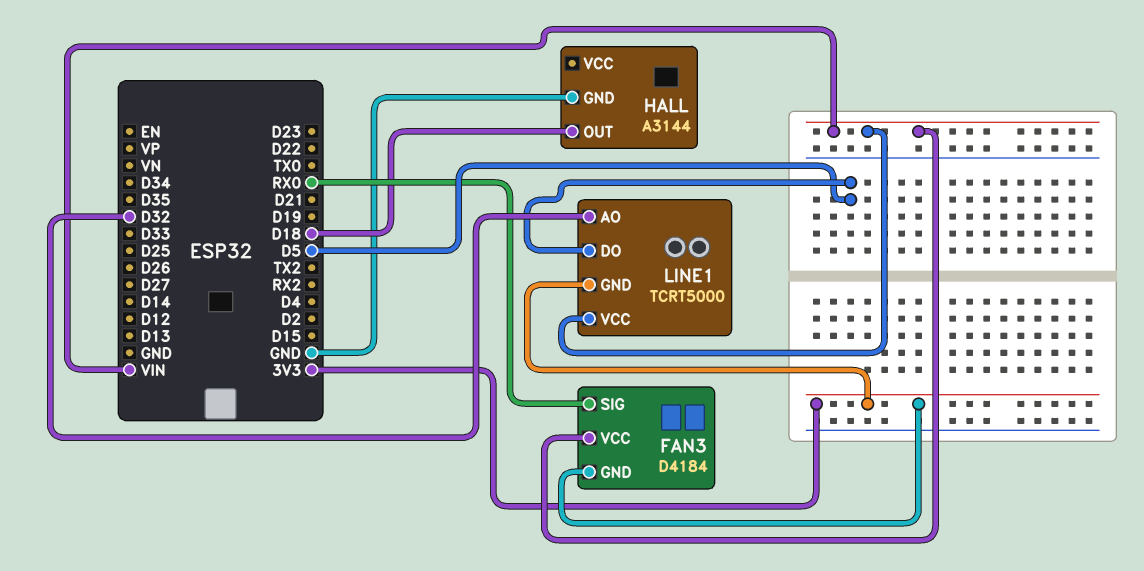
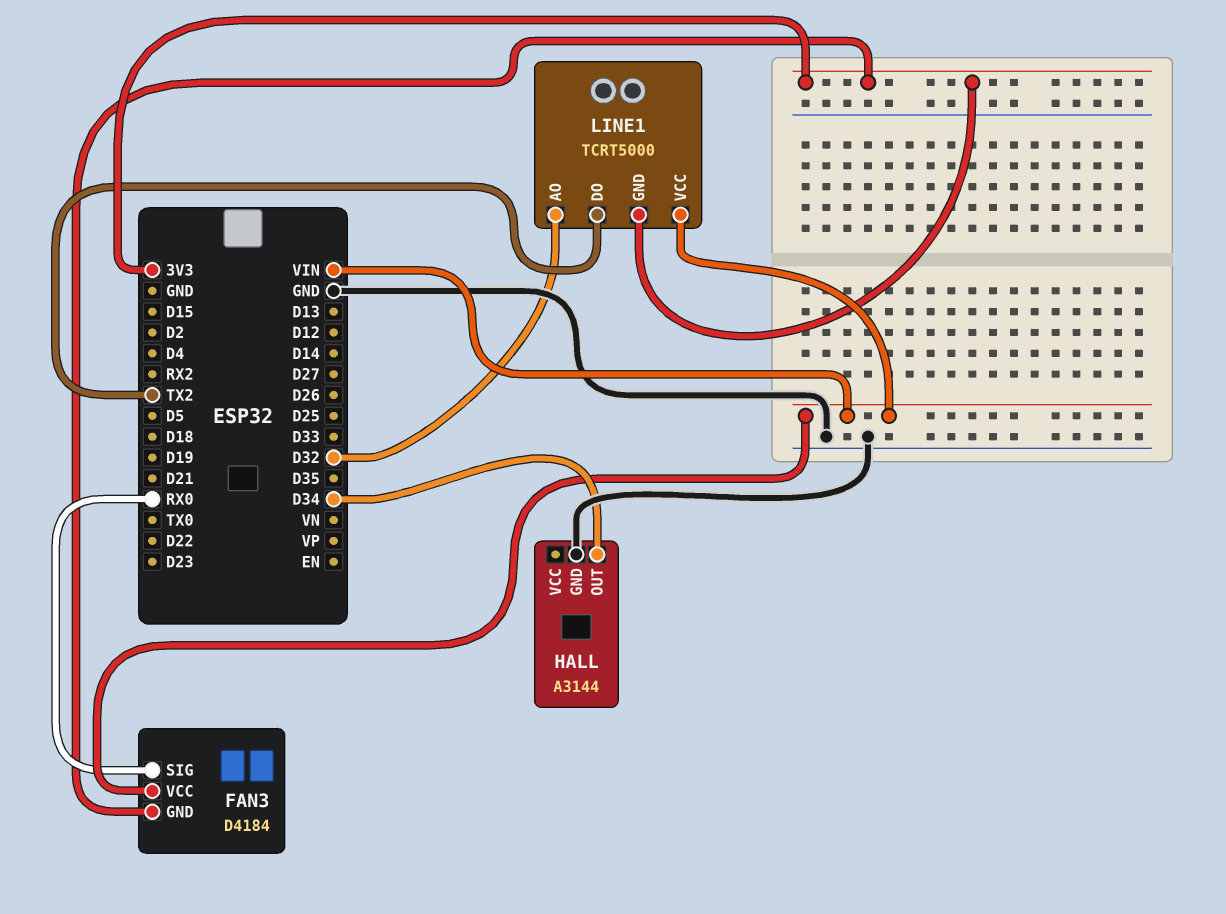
HALL pin OUT: D18 -> D34
LINE1 pin DO: D5 -> TX2

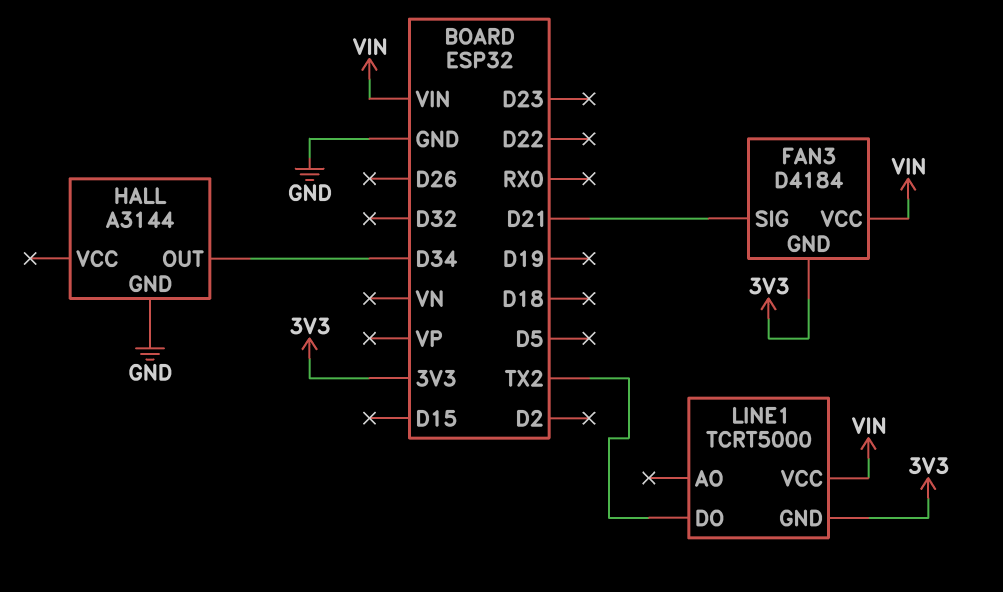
FAN3 pin SIG: RX0 -> D21
LINE1 pin AO: D32 -> none

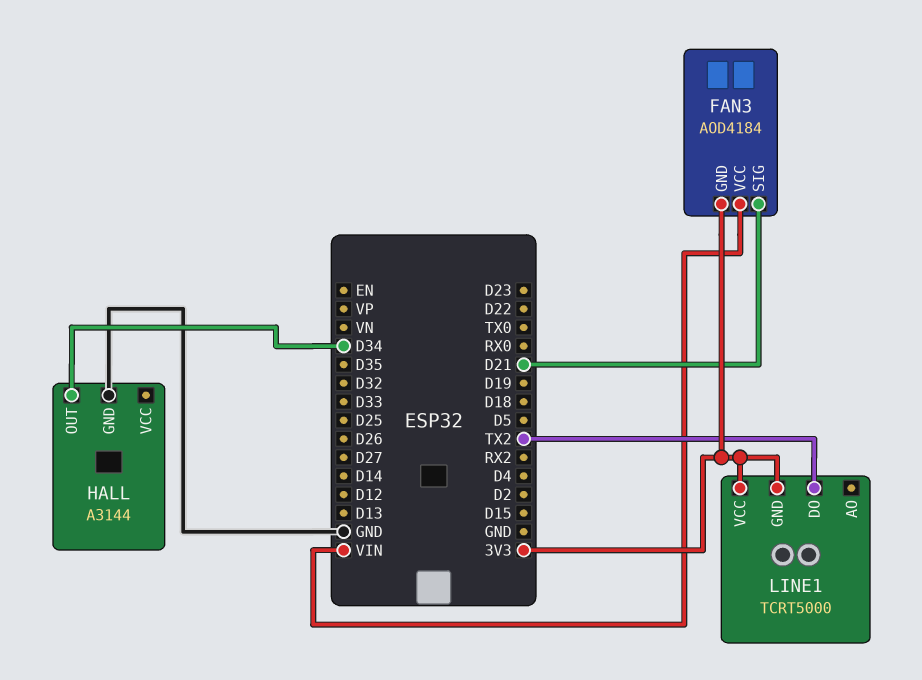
FAN3: D4184 -> AOD4184
LINE1 pin VCC: VIN -> 3V3

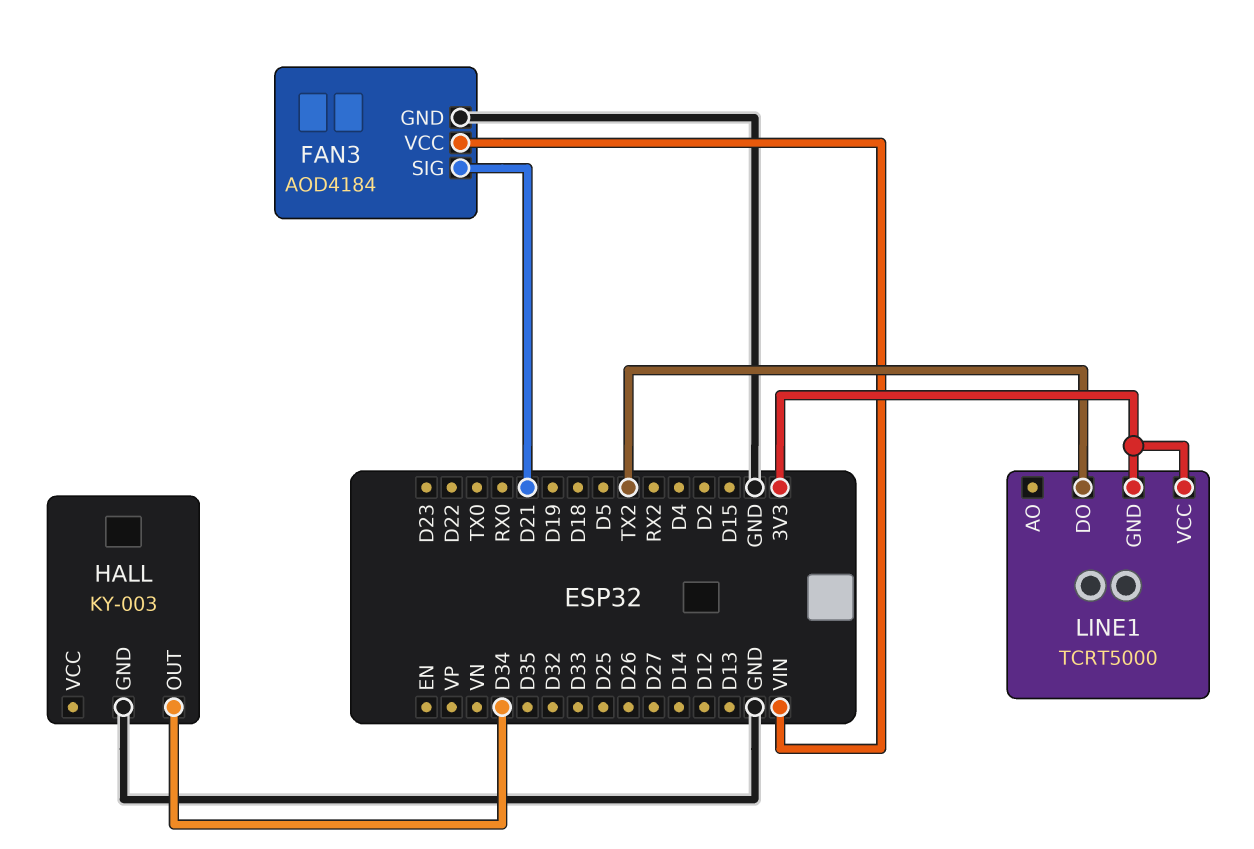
FAN3 pin GND: 3V3 -> GND
HALL: A3144 -> KY-003

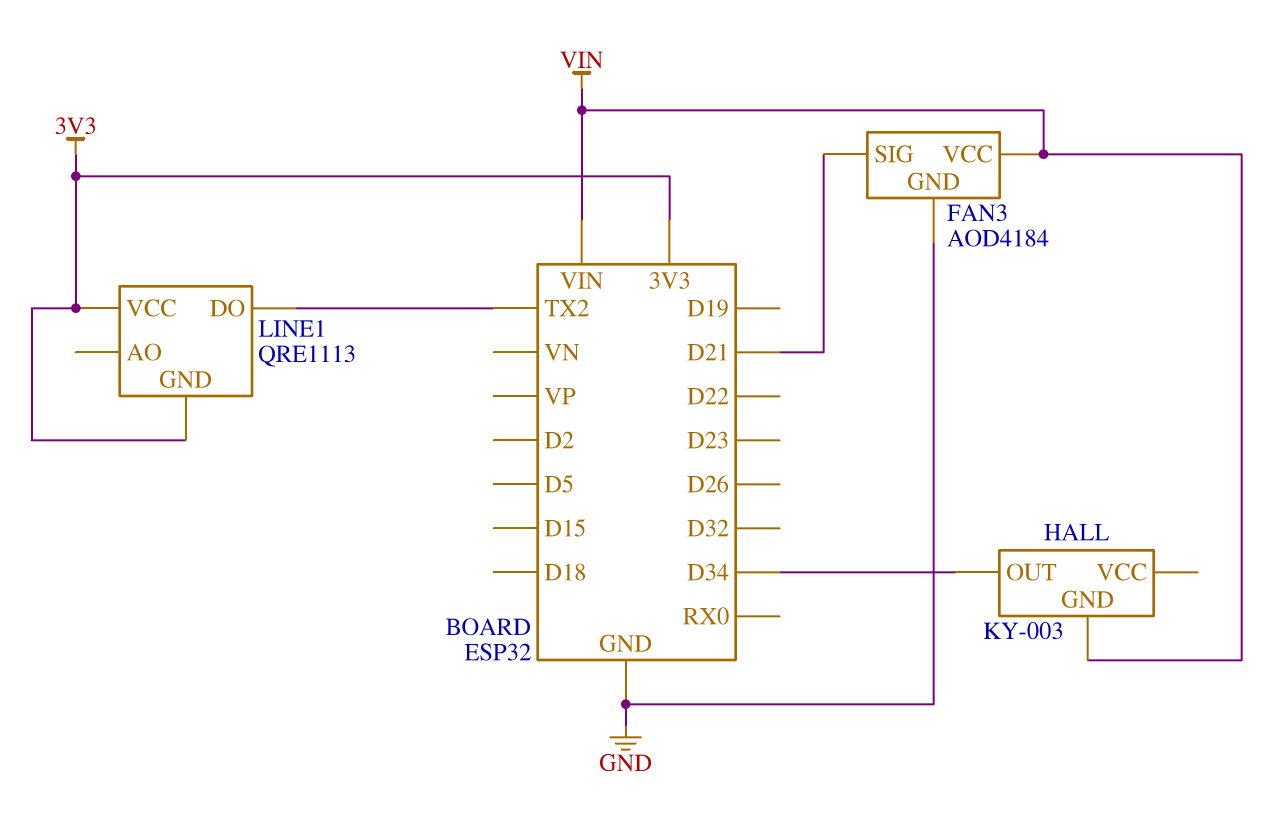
HALL pin GND: GND -> VIN
LINE1: TCRT5000 -> QRE1113

